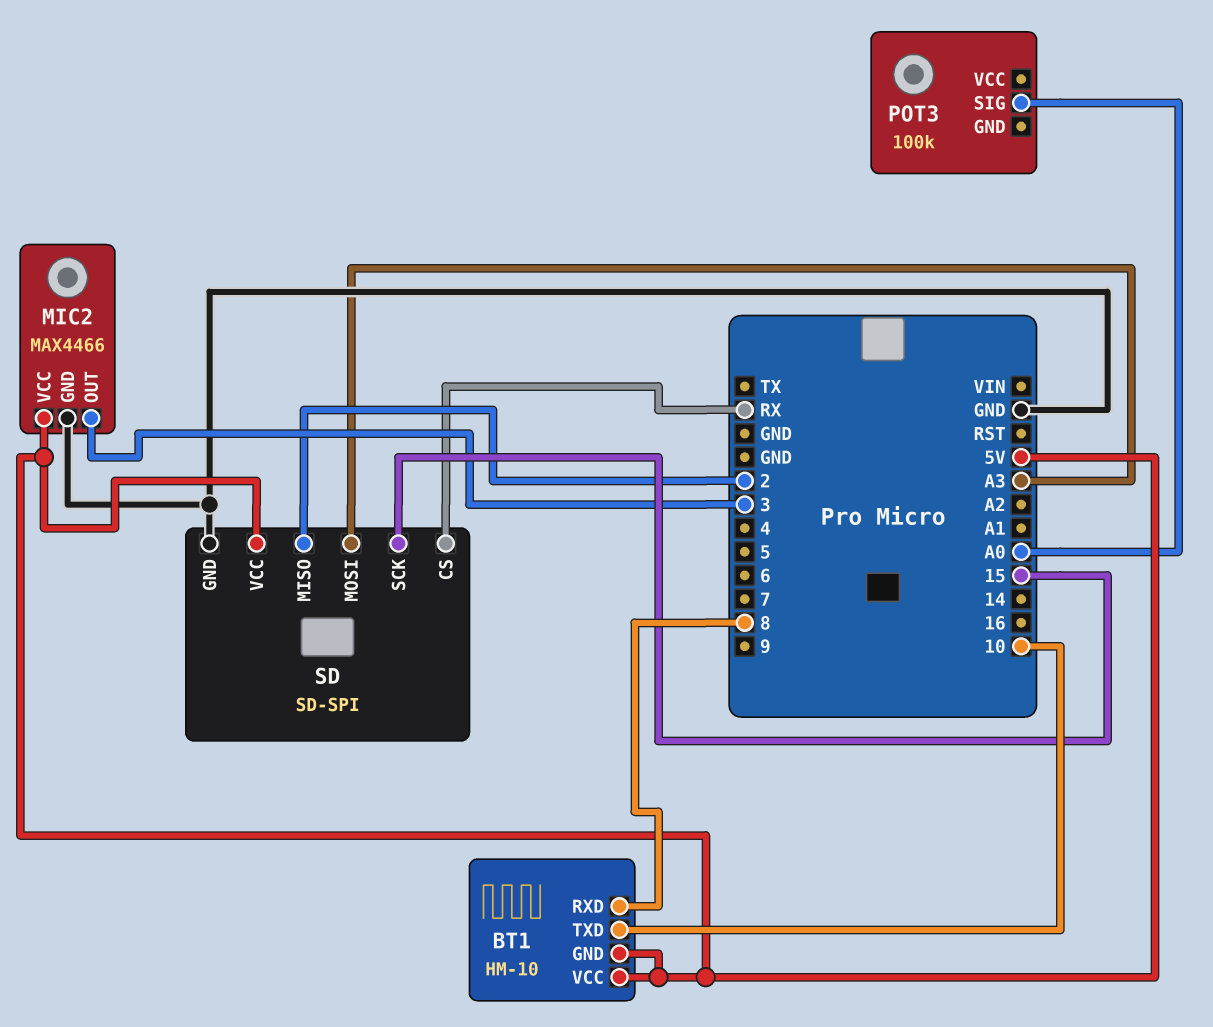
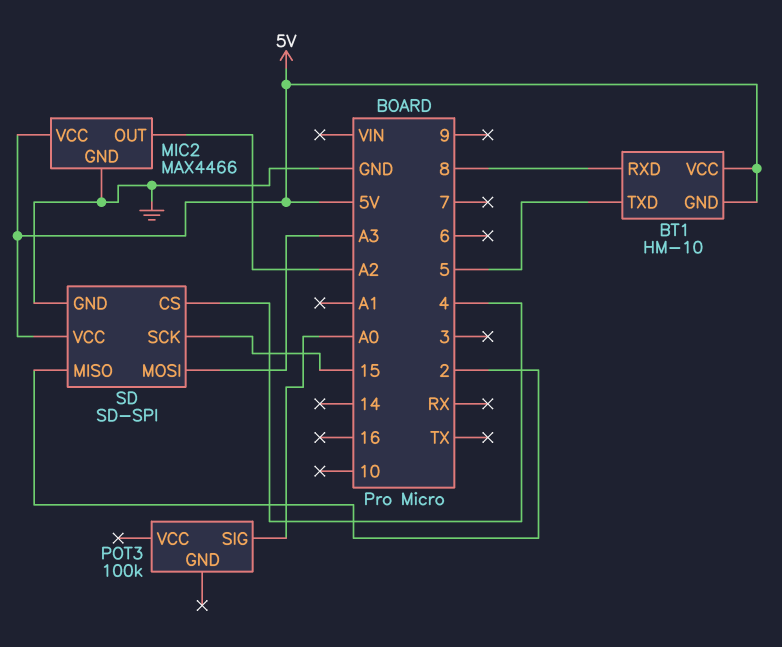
BT1 pin TXD: 10 -> 5
MIC2 pin OUT: 3 -> A2
SD pin CS: RX -> 4

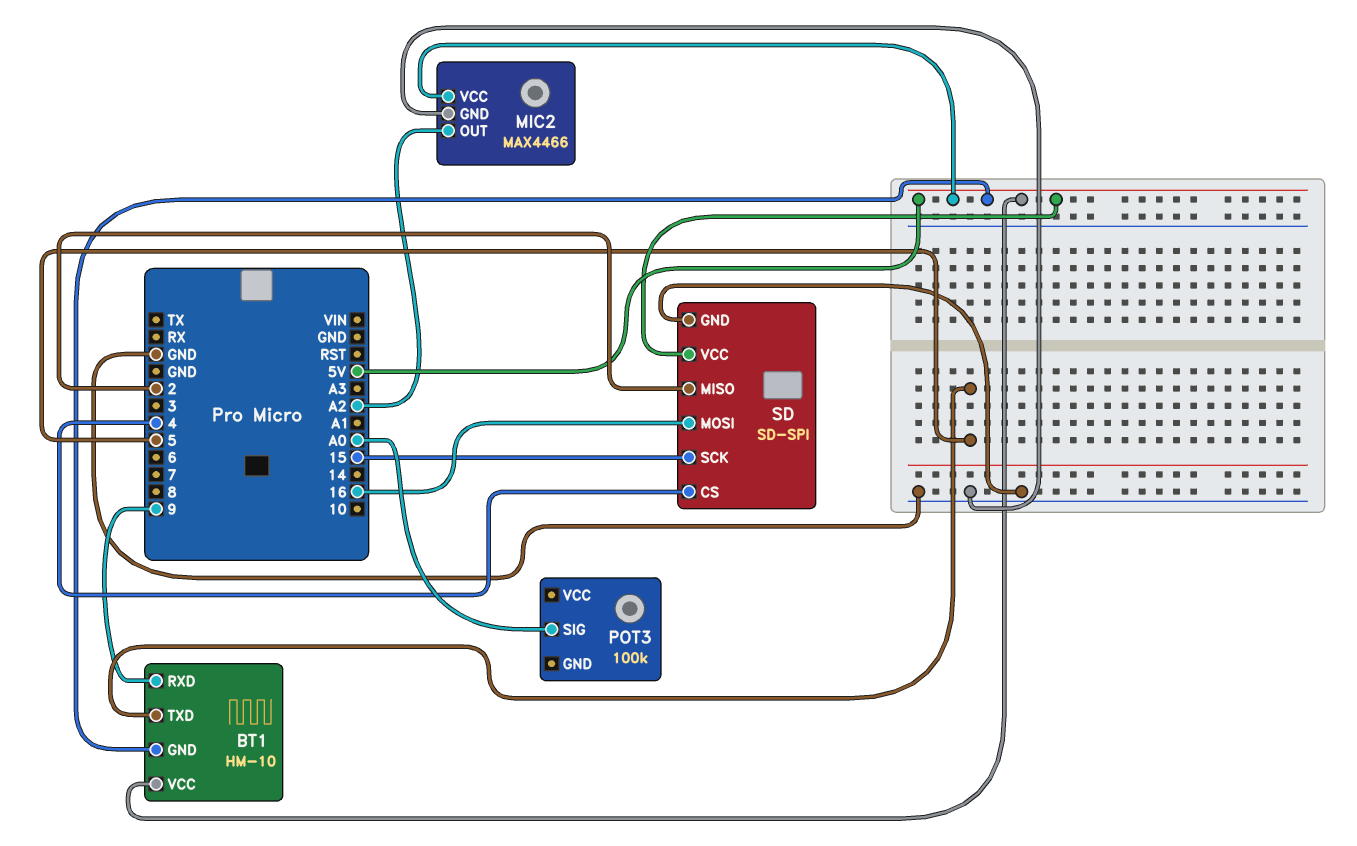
BT1 pin RXD: 8 -> 9
SD pin MOSI: A3 -> 16

